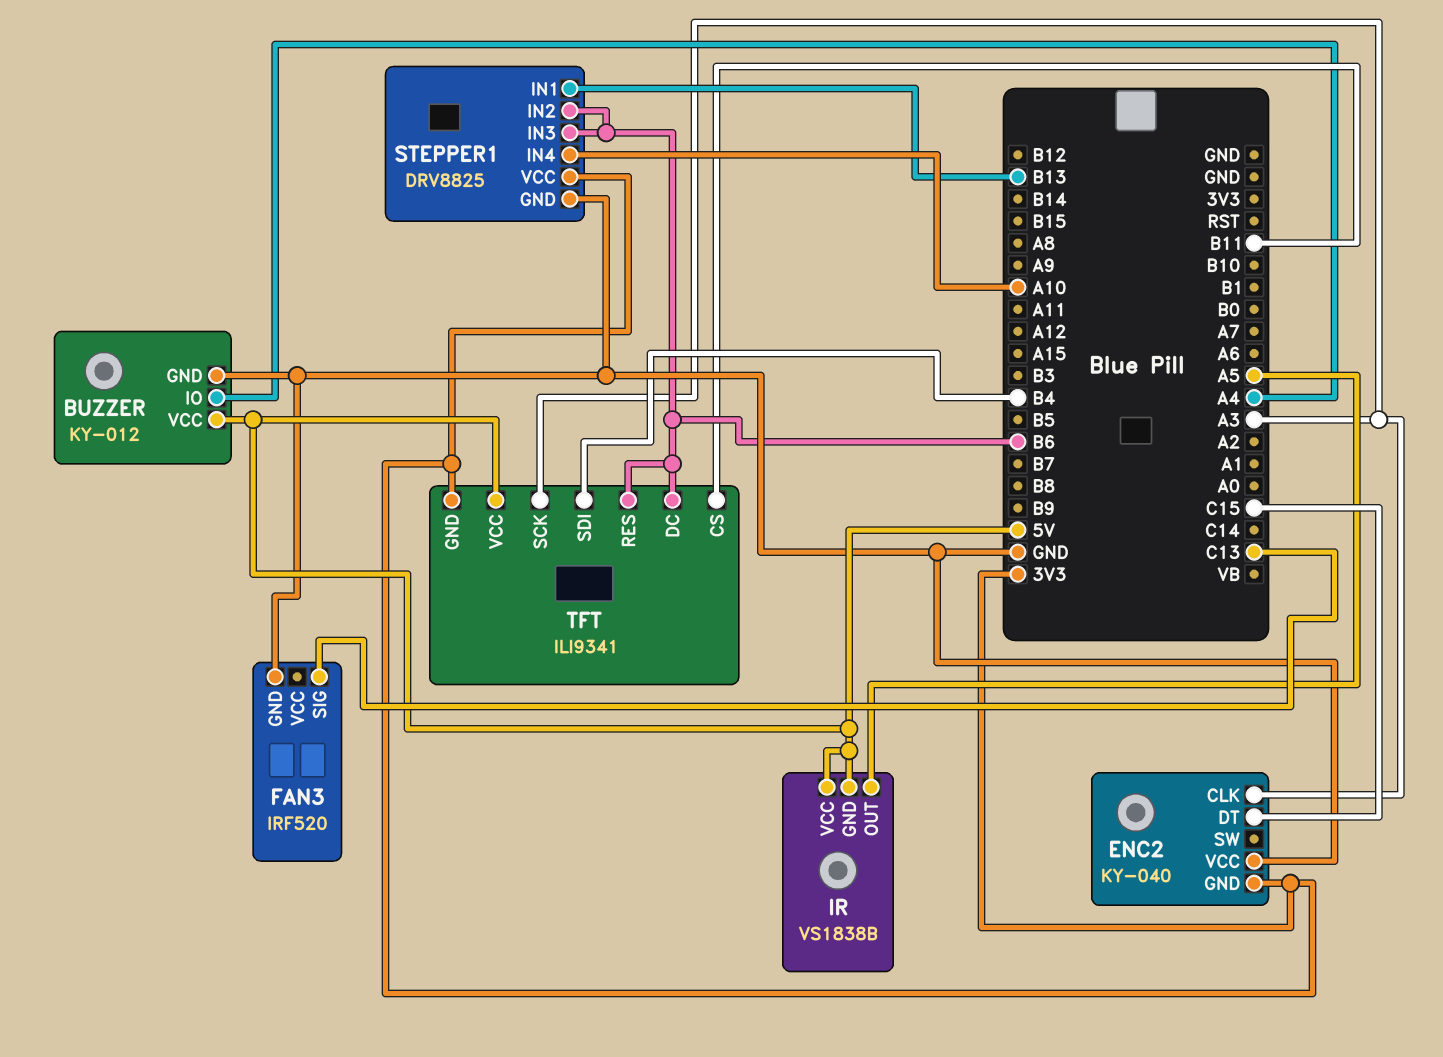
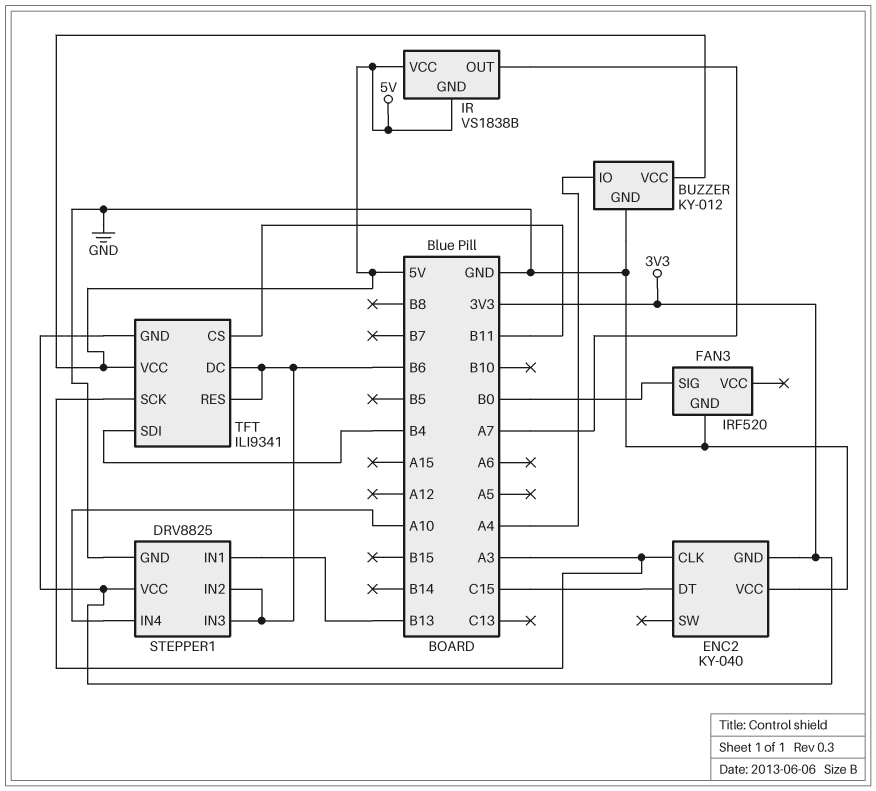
FAN3 pin SIG: C13 -> B0
IR pin OUT: A5 -> A7

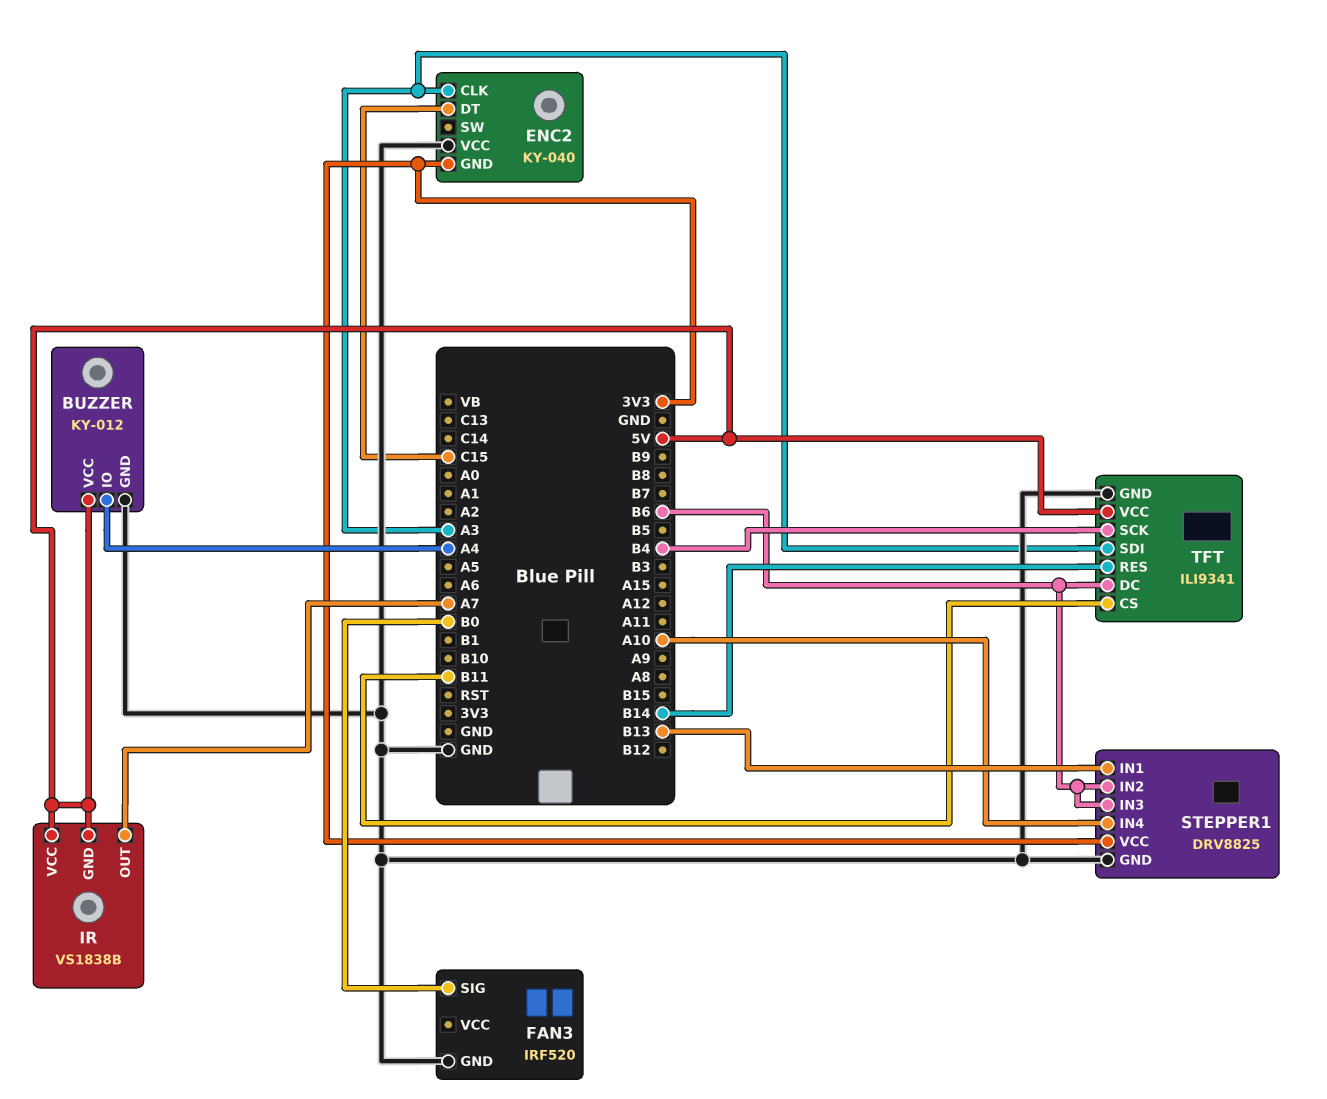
TFT pin GND: 3V3 -> GND
TFT pin RES: B6 -> B14
TFT pin SCK: A3 -> B4
TFT pin SDI: B4 -> A3

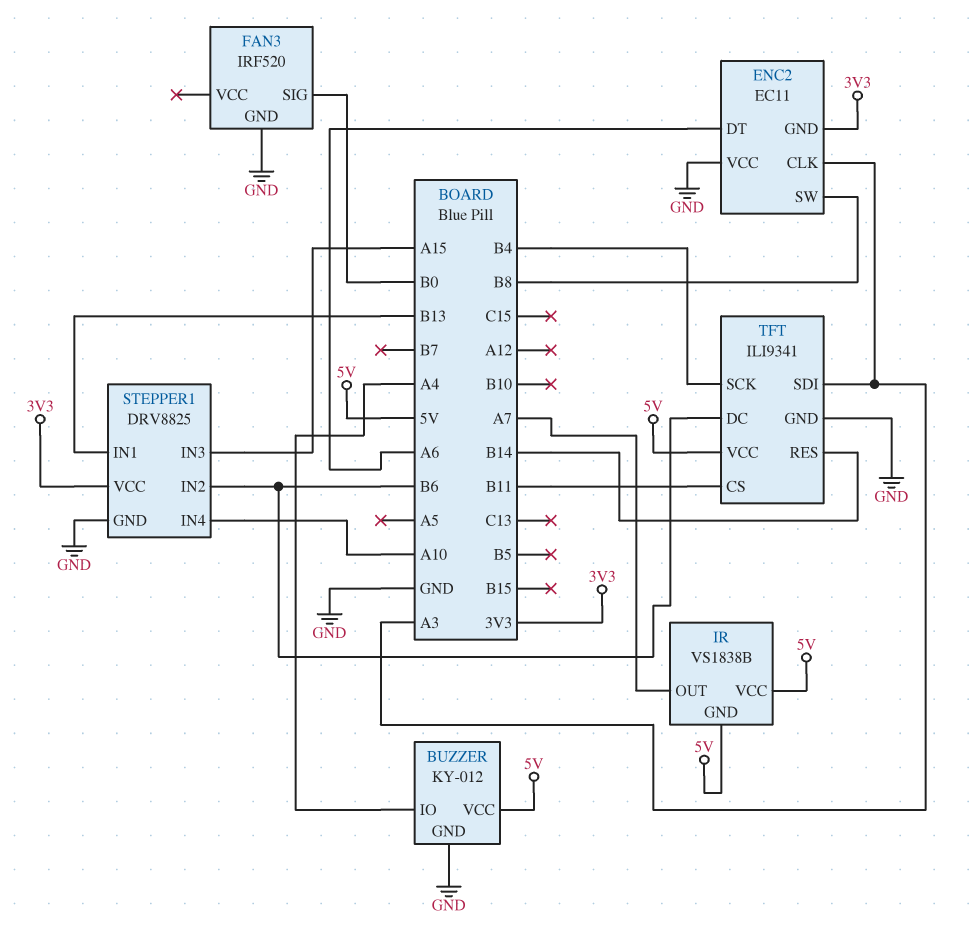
ENC2: KY-040 -> EC11
ENC2 pin DT: C15 -> A6
ENC2 pin SW: none -> B8
STEPPER1 pin IN3: B6 -> A15

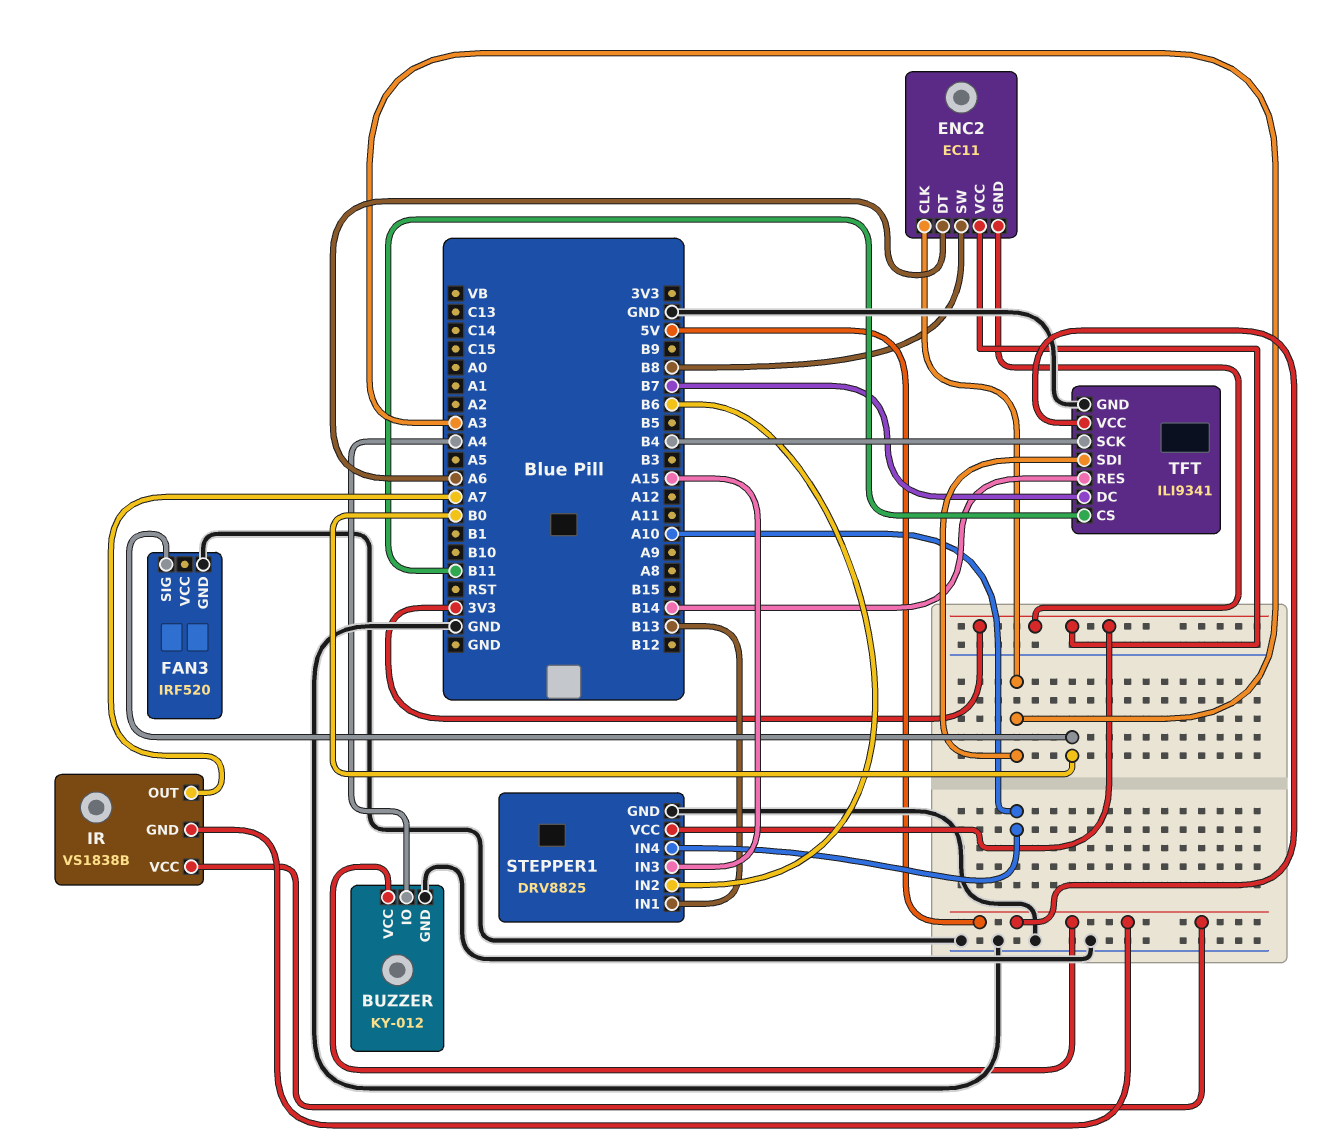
ENC2 pin VCC: GND -> 3V3
TFT pin DC: B6 -> B7

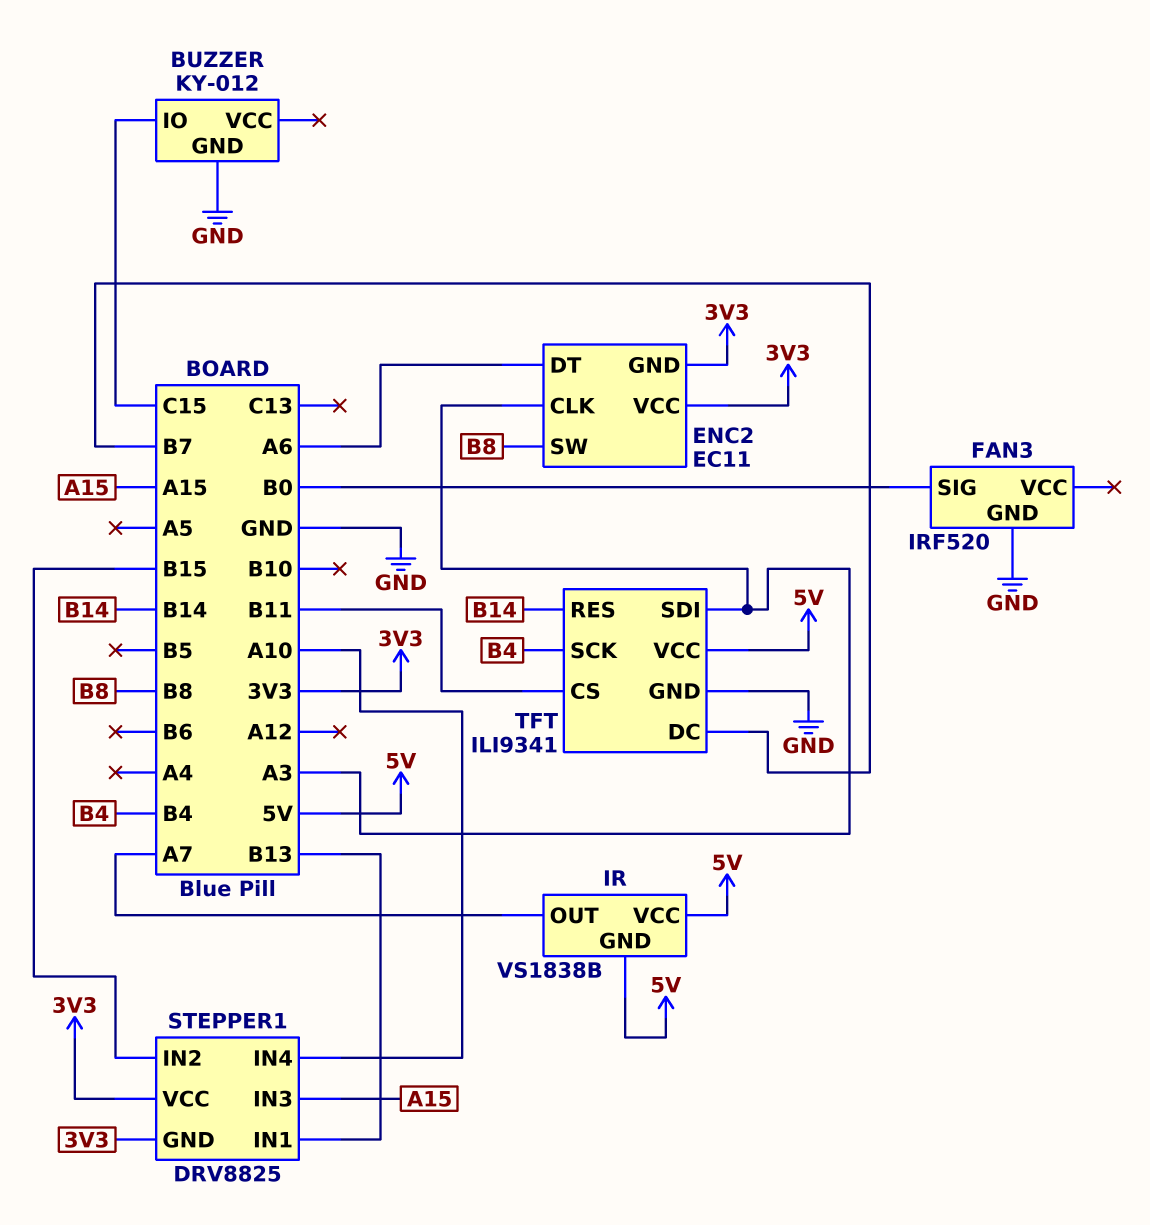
BUZZER pin IO: A4 -> C15
BUZZER pin VCC: 5V -> none
STEPPER1 pin GND: GND -> 3V3
STEPPER1 pin IN2: B6 -> B15

